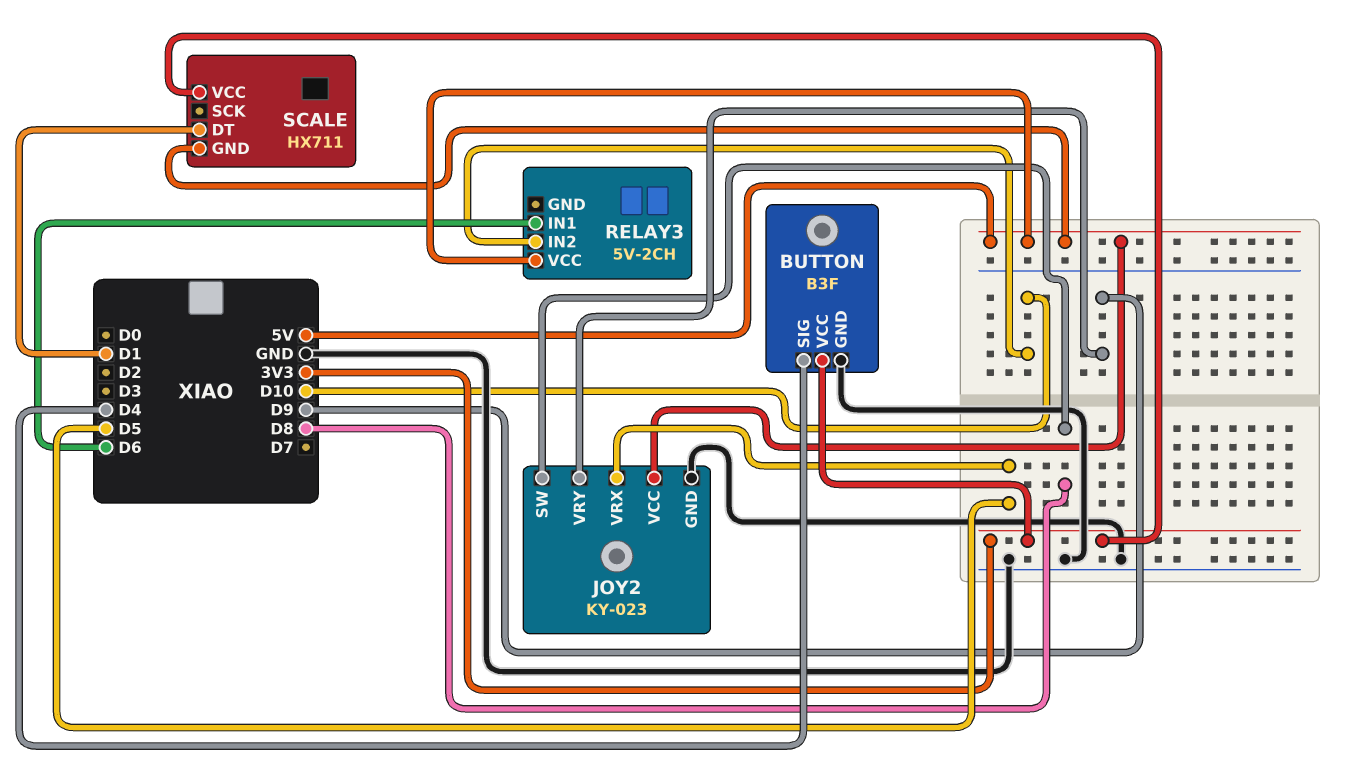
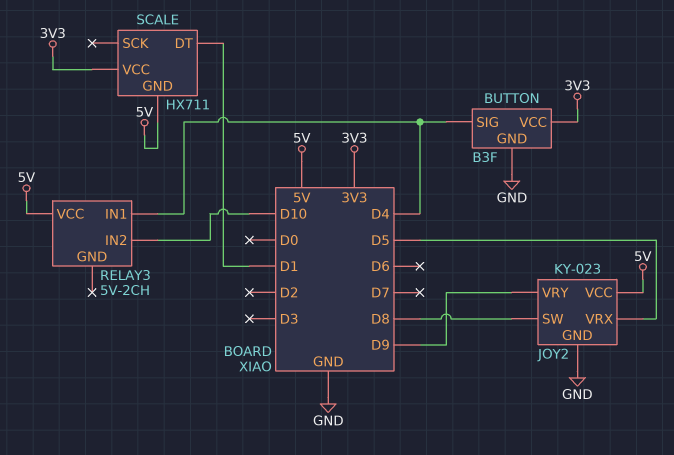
RELAY3 pin IN1: D6 -> D4

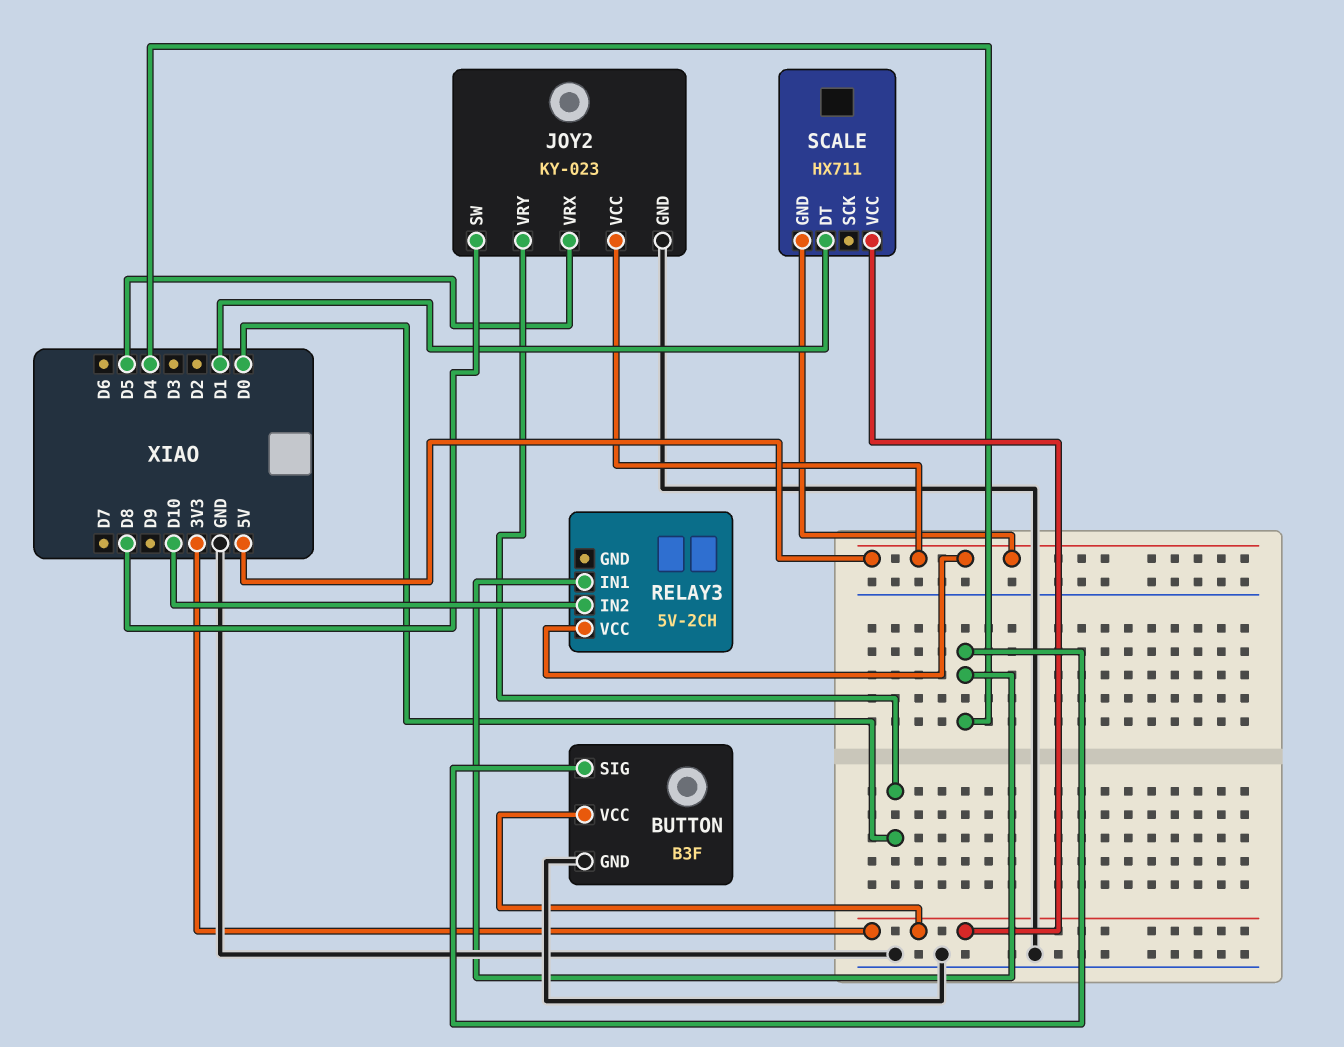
JOY2 pin VRY: D9 -> D0

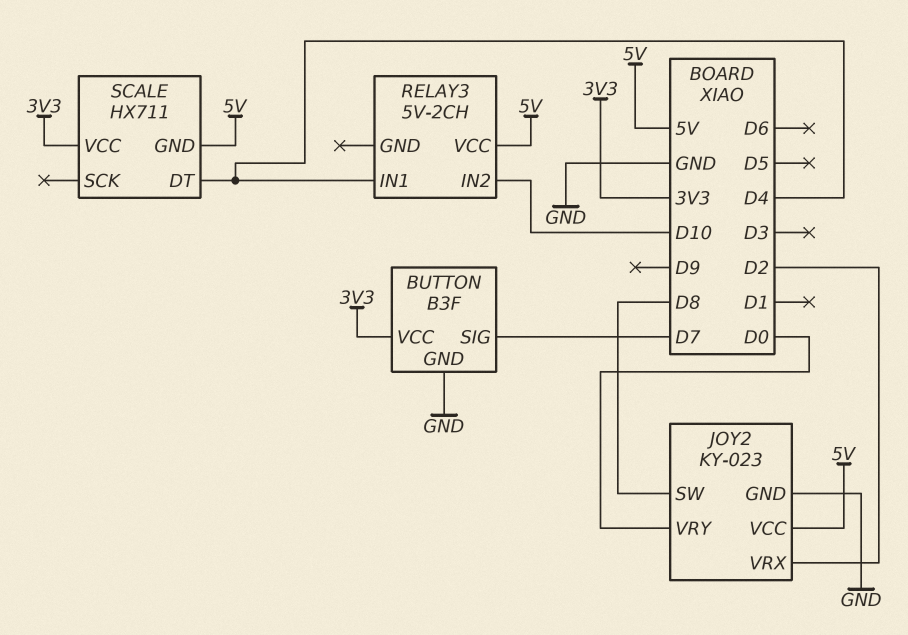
BUTTON pin SIG: D4 -> D7
JOY2 pin VRX: D5 -> D2
SCALE pin DT: D1 -> D4

